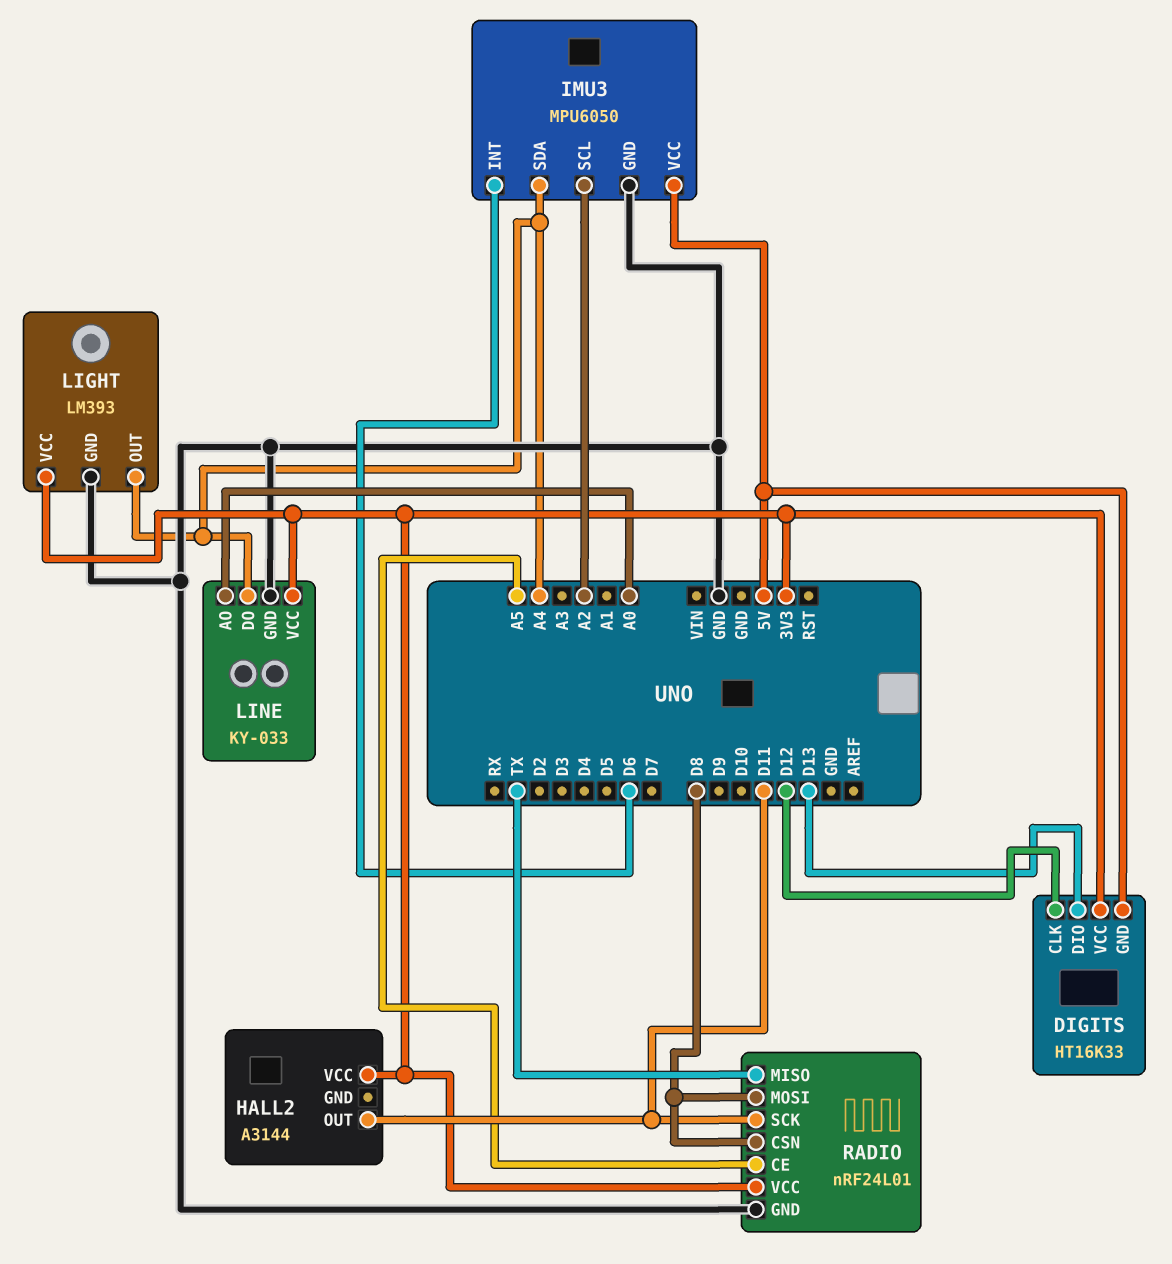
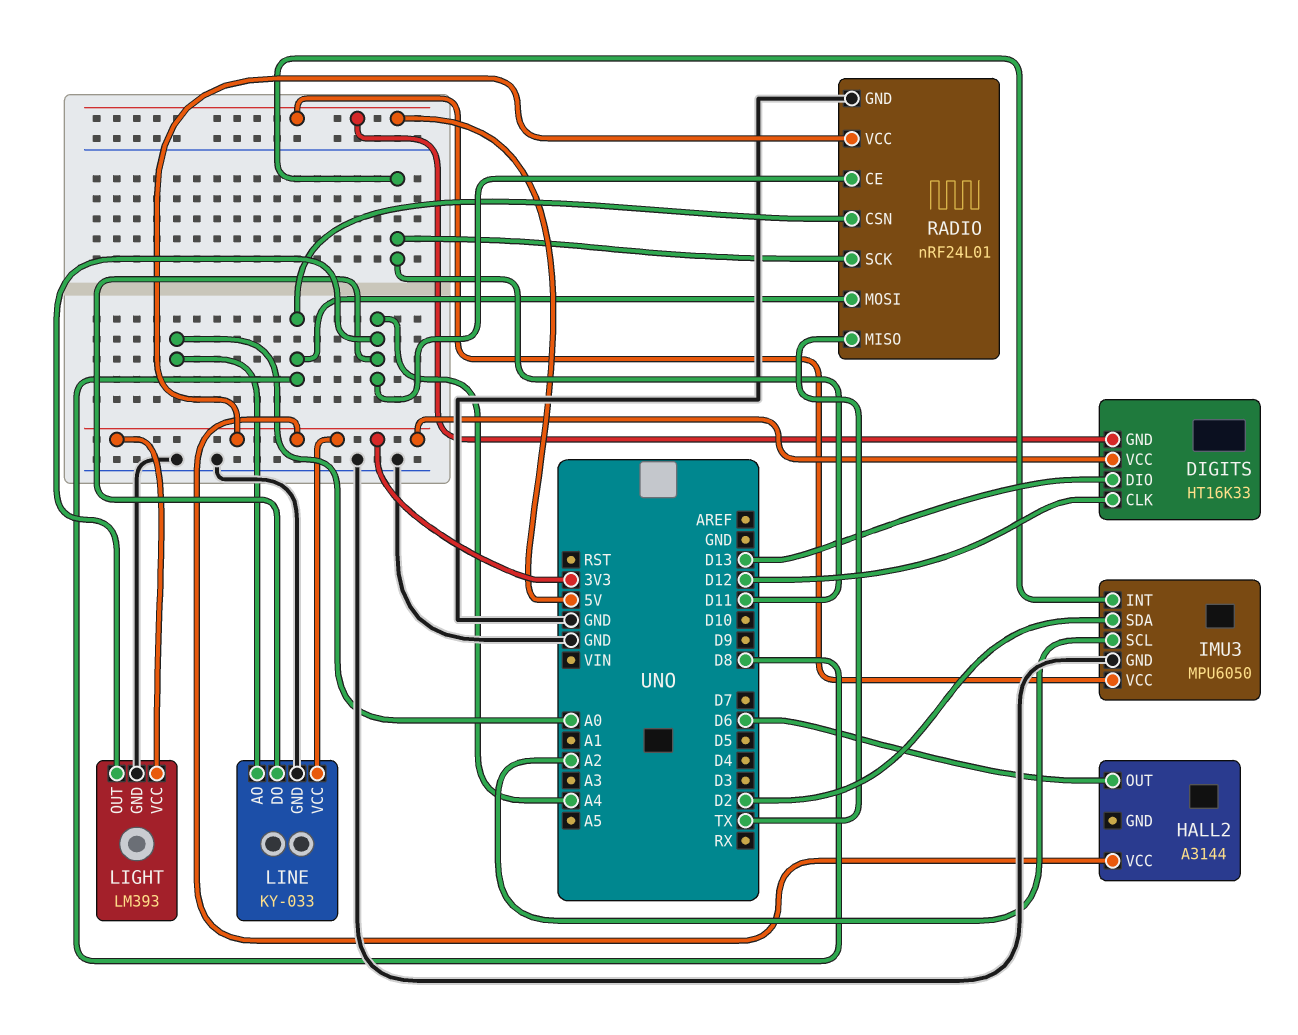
HALL2 pin OUT: D11 -> D6
IMU3 pin INT: D6 -> D11
IMU3 pin SDA: A4 -> D2
RADIO pin CE: A5 -> A4

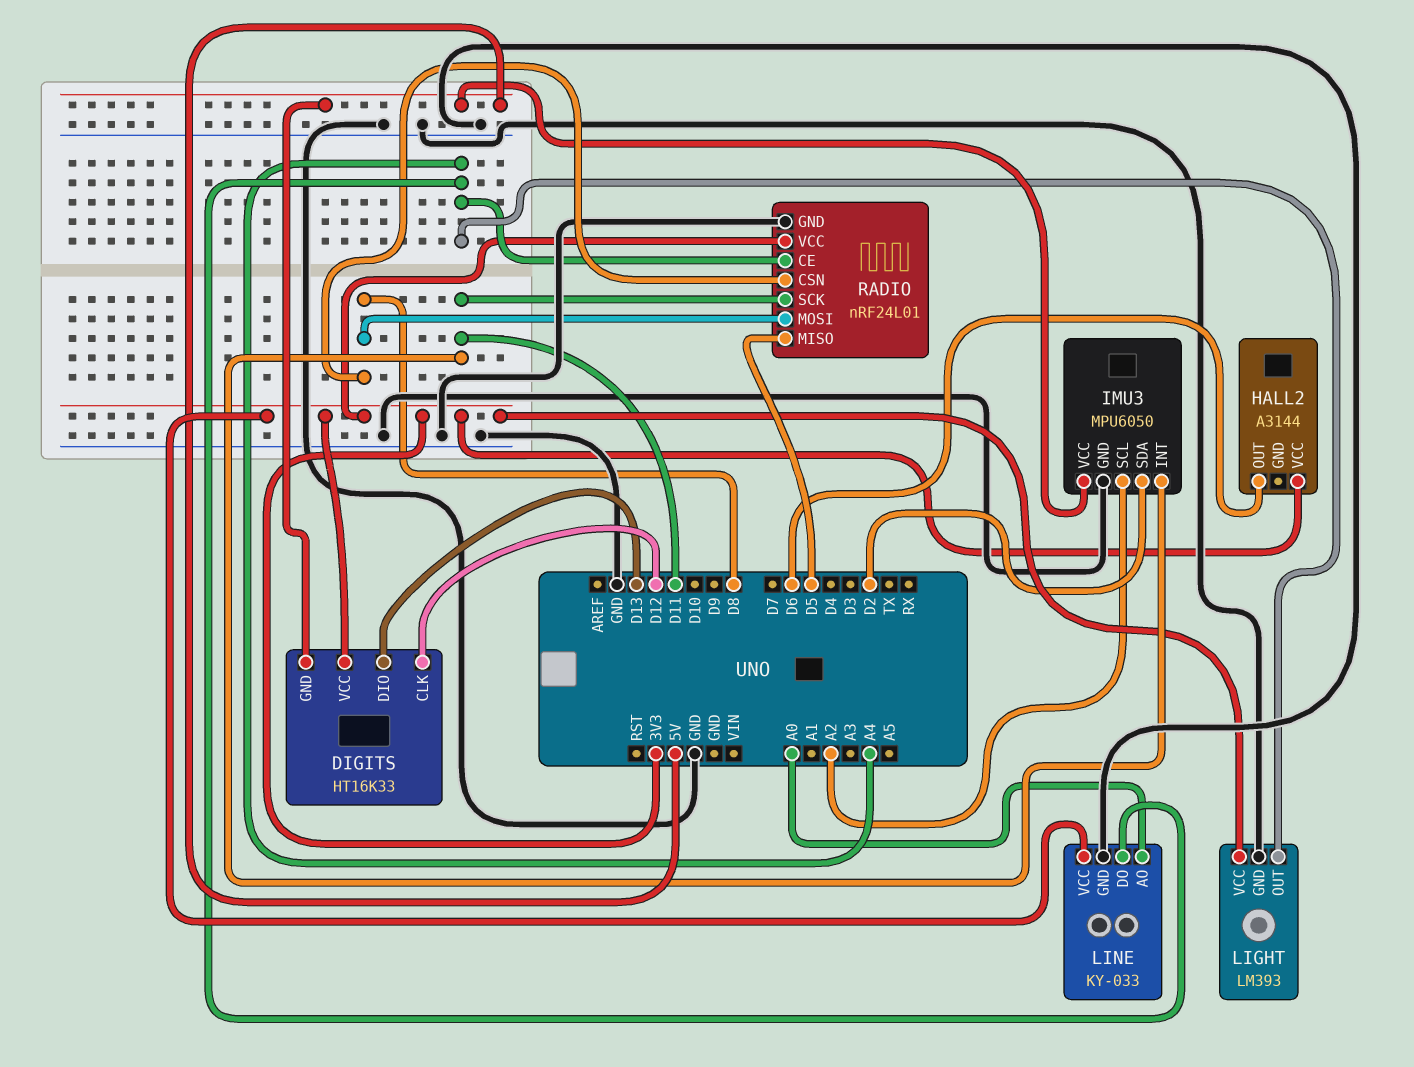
RADIO pin MISO: TX -> D5

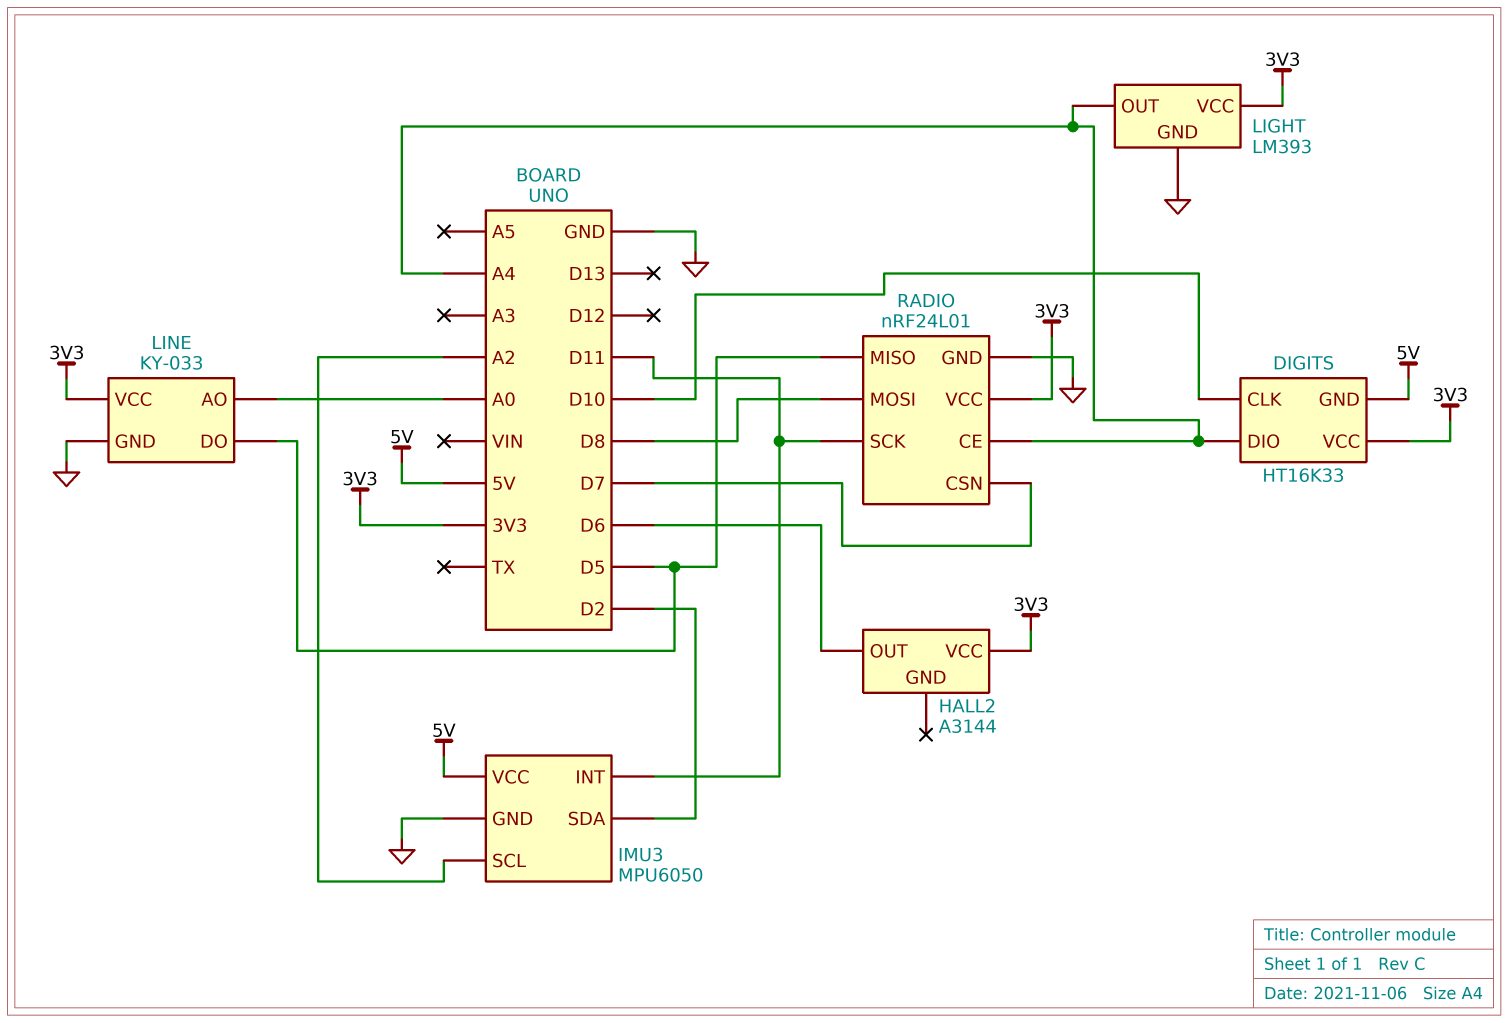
DIGITS pin CLK: D12 -> D10
DIGITS pin DIO: D13 -> A4
LINE pin DO: A4 -> D5
RADIO pin CSN: D8 -> D7

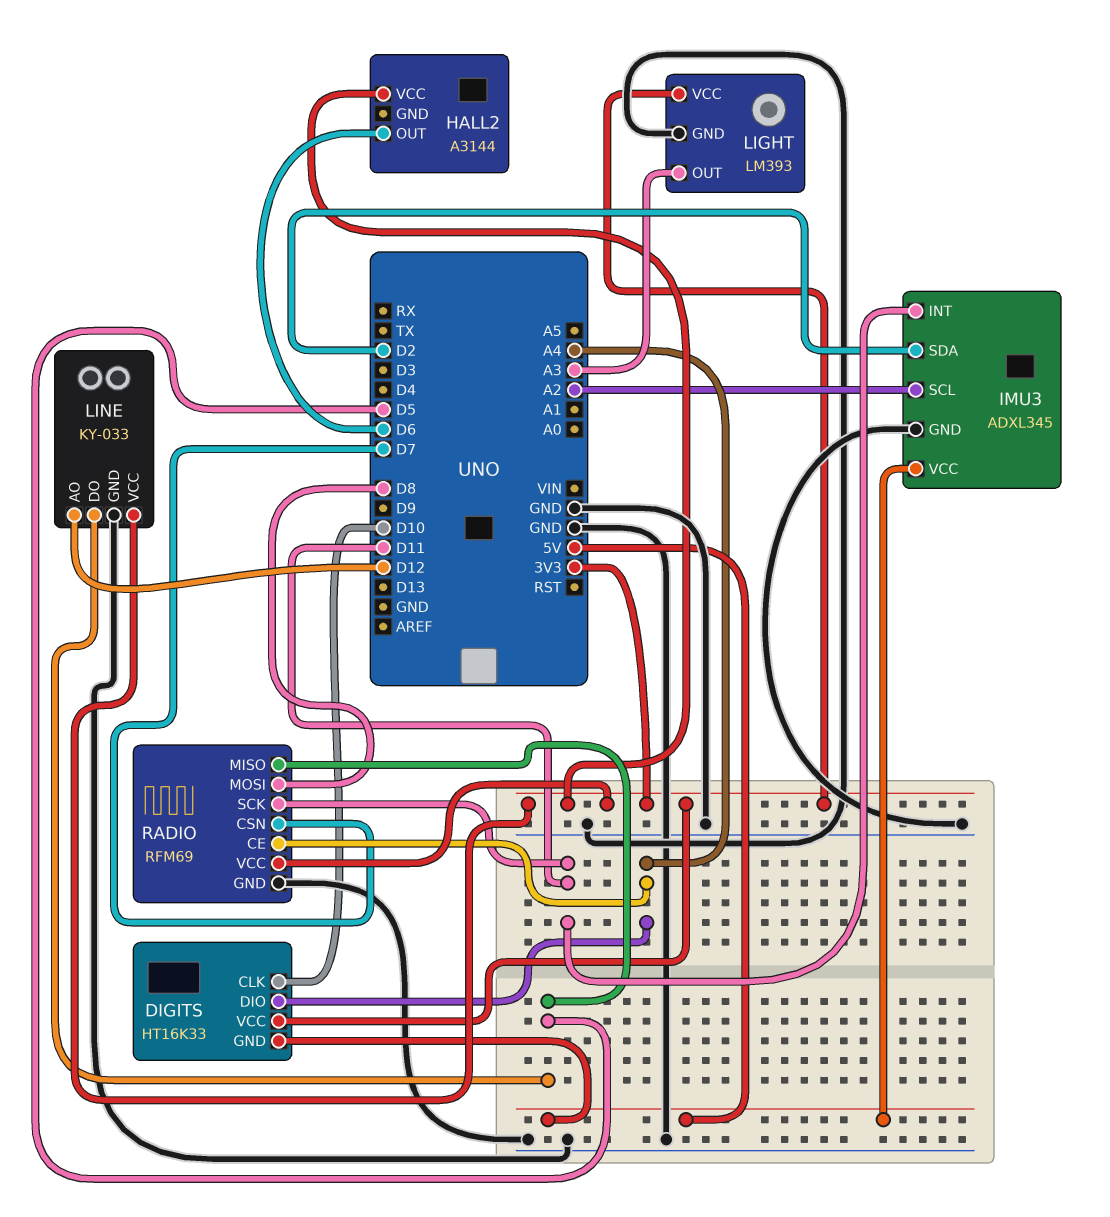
IMU3: MPU6050 -> ADXL345
LIGHT pin OUT: A4 -> A3
LINE pin AO: A0 -> D12
RADIO: nRF24L01 -> RFM69

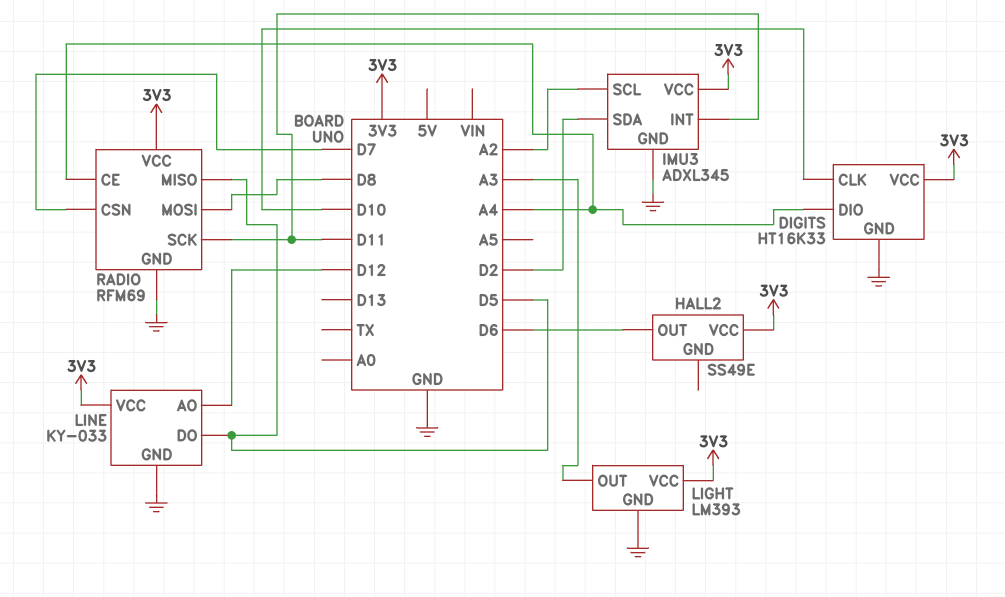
DIGITS pin GND: 5V -> GND
HALL2: A3144 -> SS49E
IMU3 pin VCC: 5V -> 3V3

